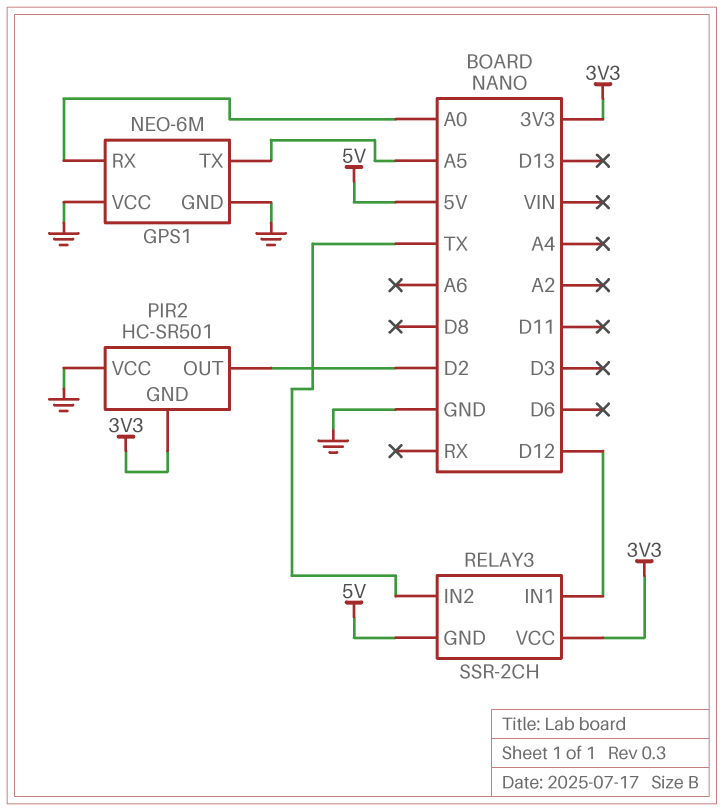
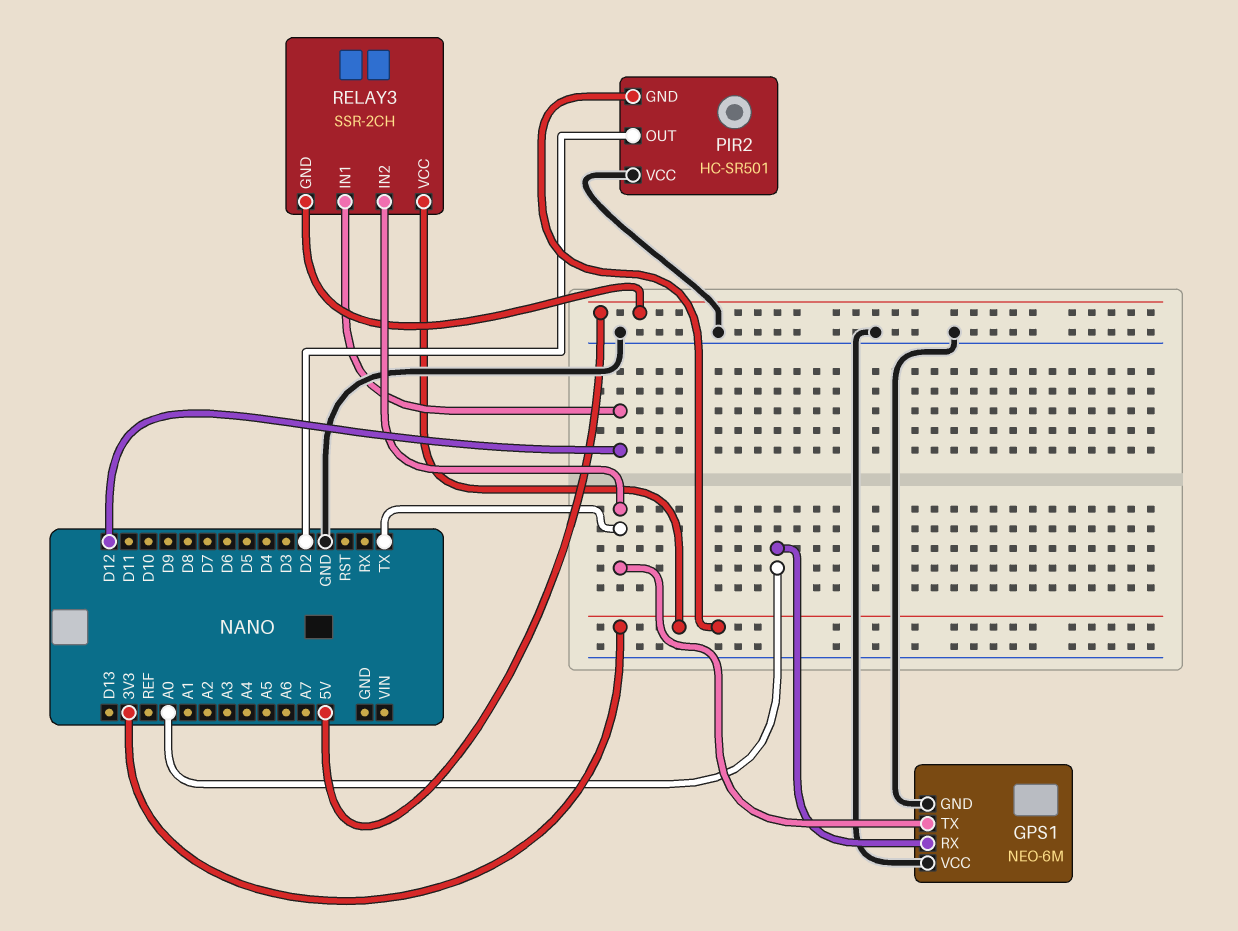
GPS1 pin TX: A5 -> TX

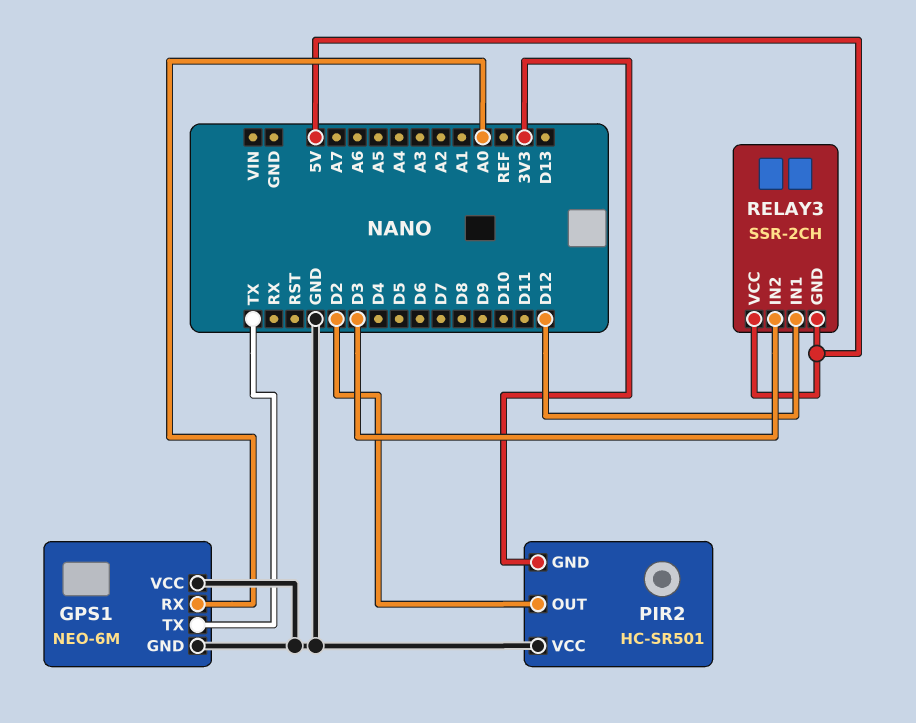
RELAY3 pin IN2: TX -> D3
RELAY3 pin VCC: 3V3 -> 5V

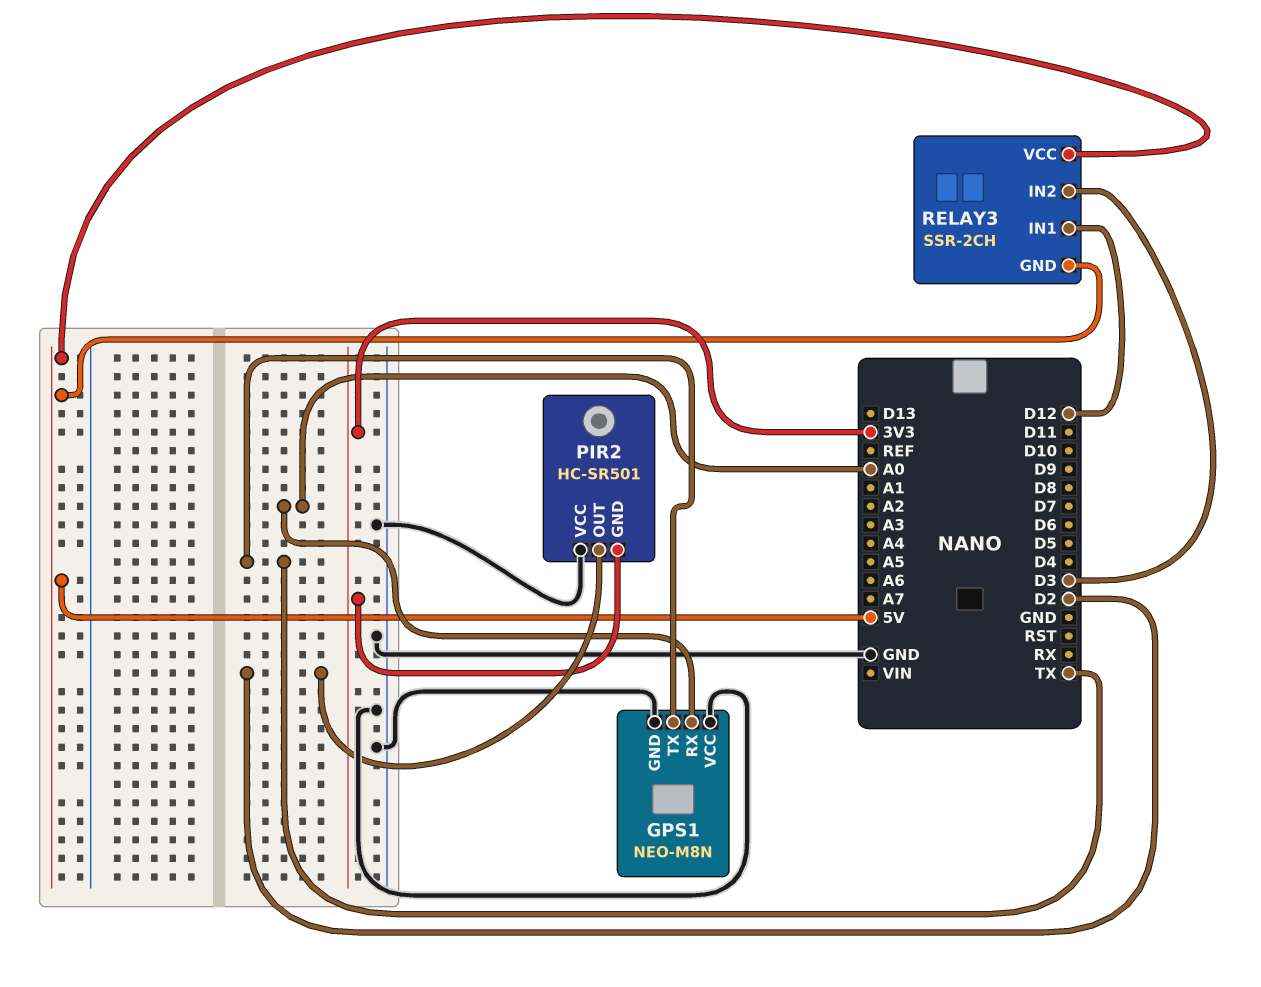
GPS1: NEO-6M -> NEO-M8N

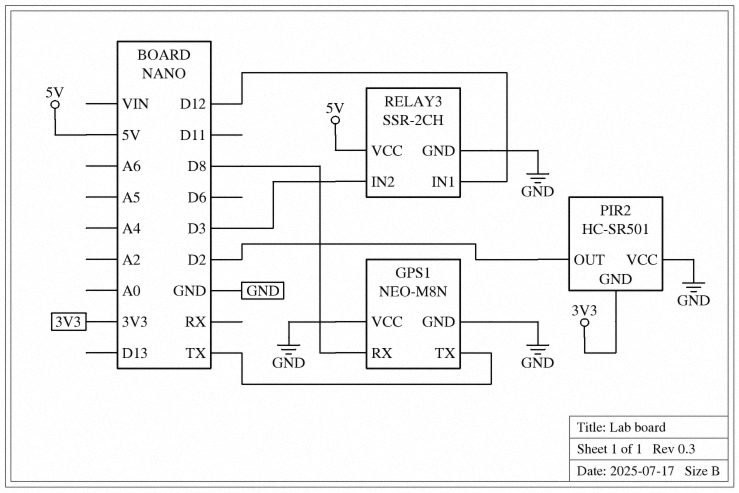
GPS1 pin RX: A0 -> D8
RELAY3 pin GND: 5V -> GND

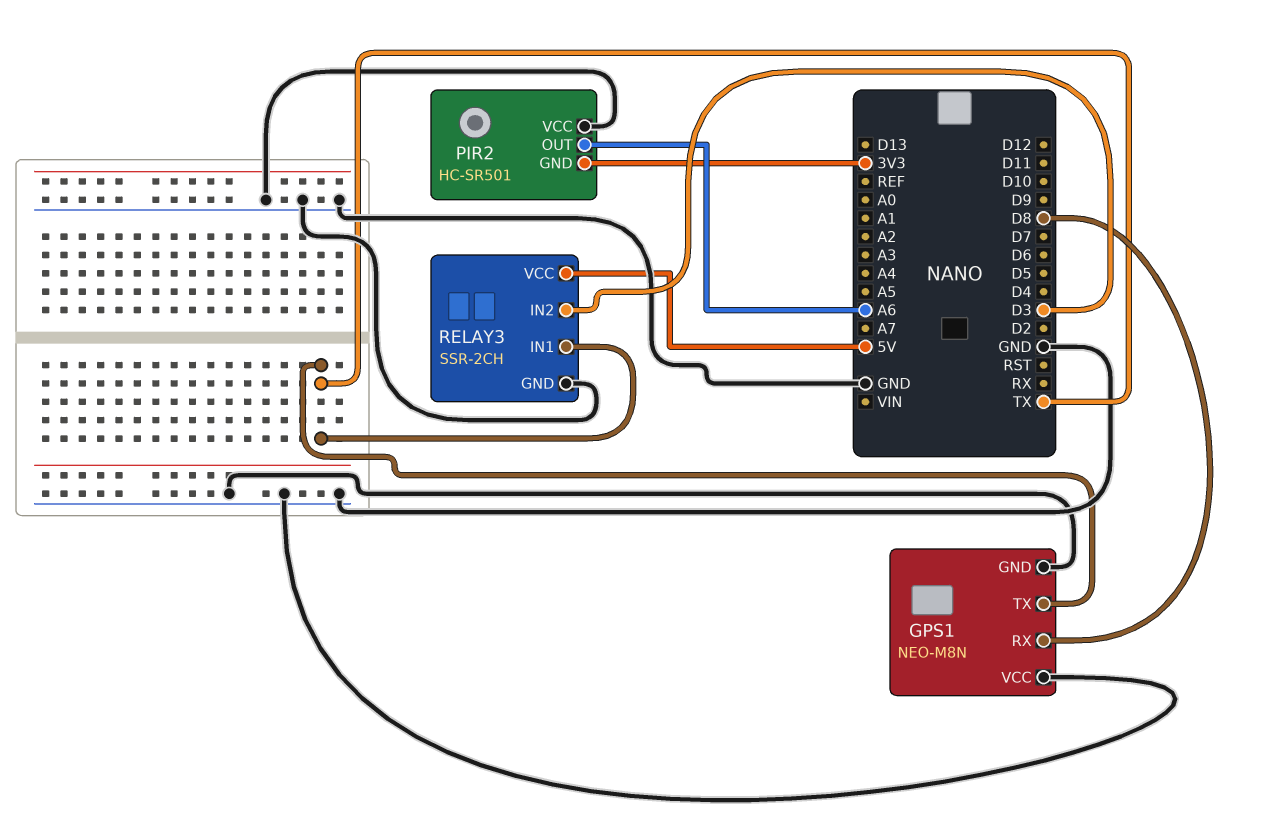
PIR2 pin OUT: D2 -> A6
RELAY3 pin IN1: D12 -> TX

